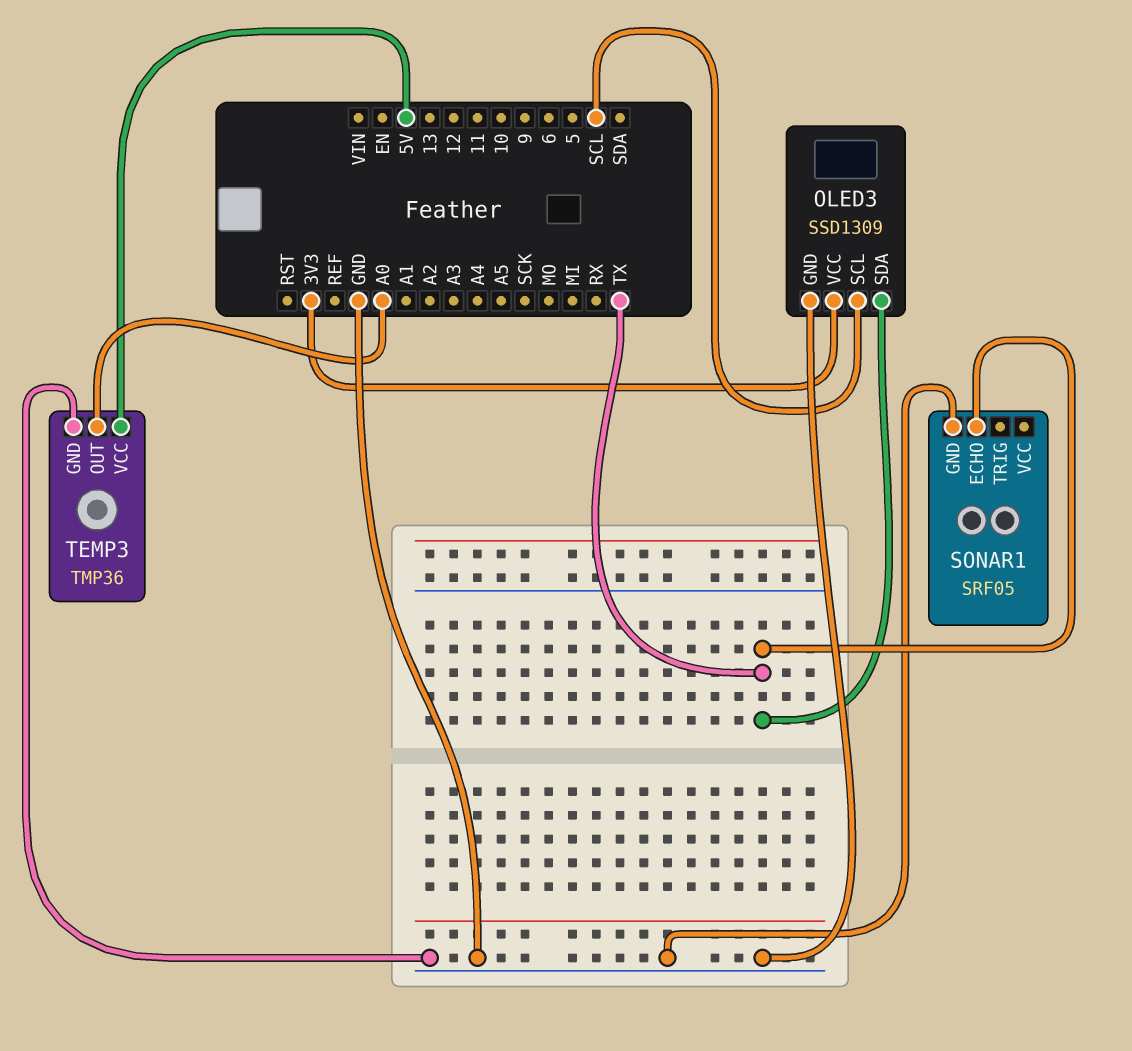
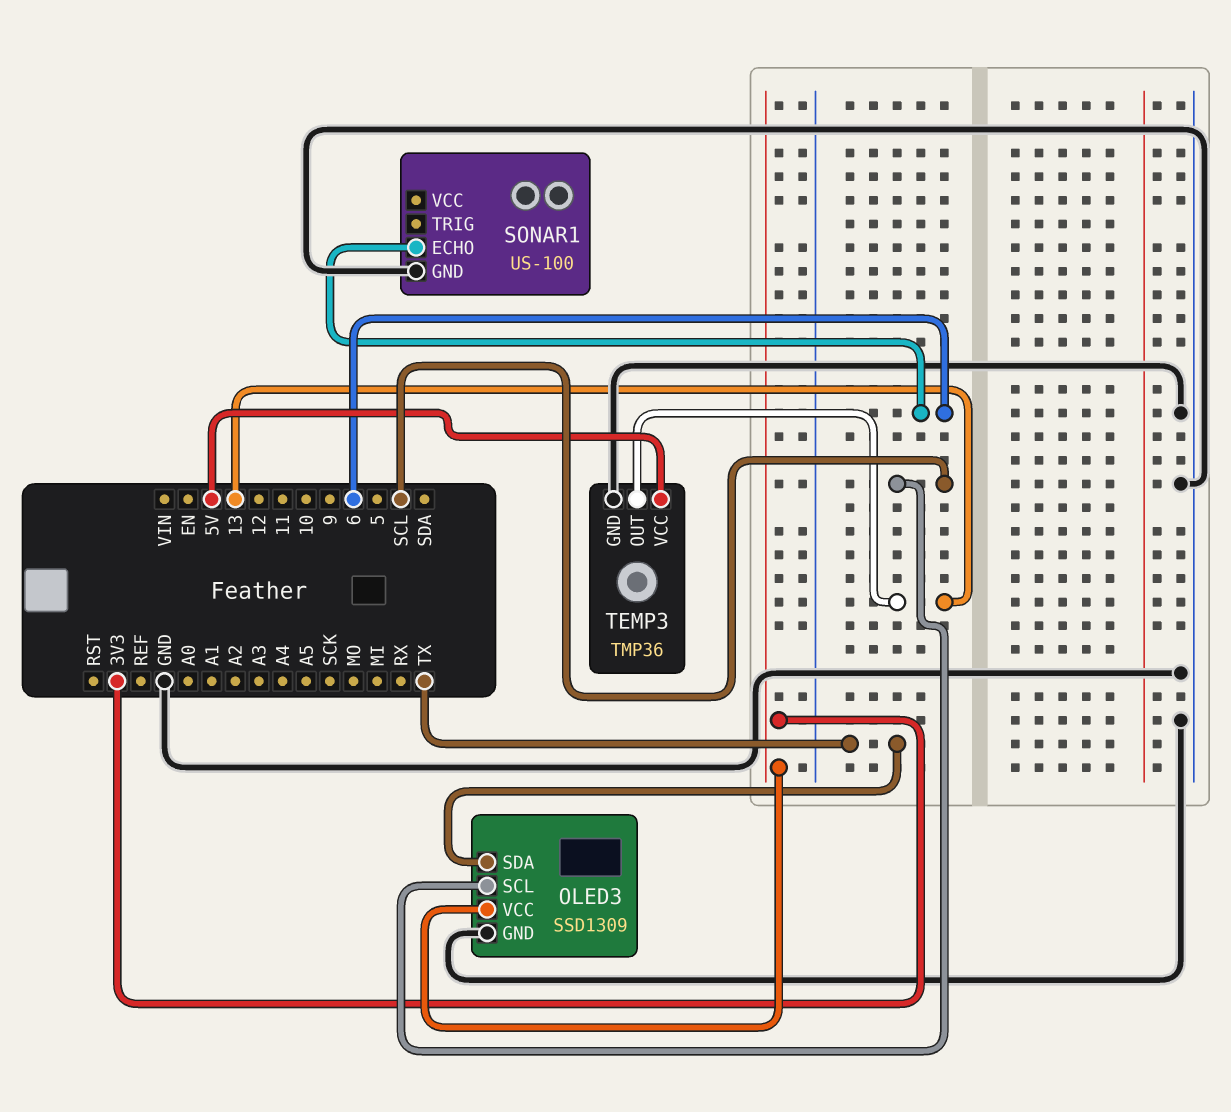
SONAR1: SRF05 -> US-100
SONAR1 pin ECHO: TX -> 6
TEMP3 pin OUT: A0 -> 13

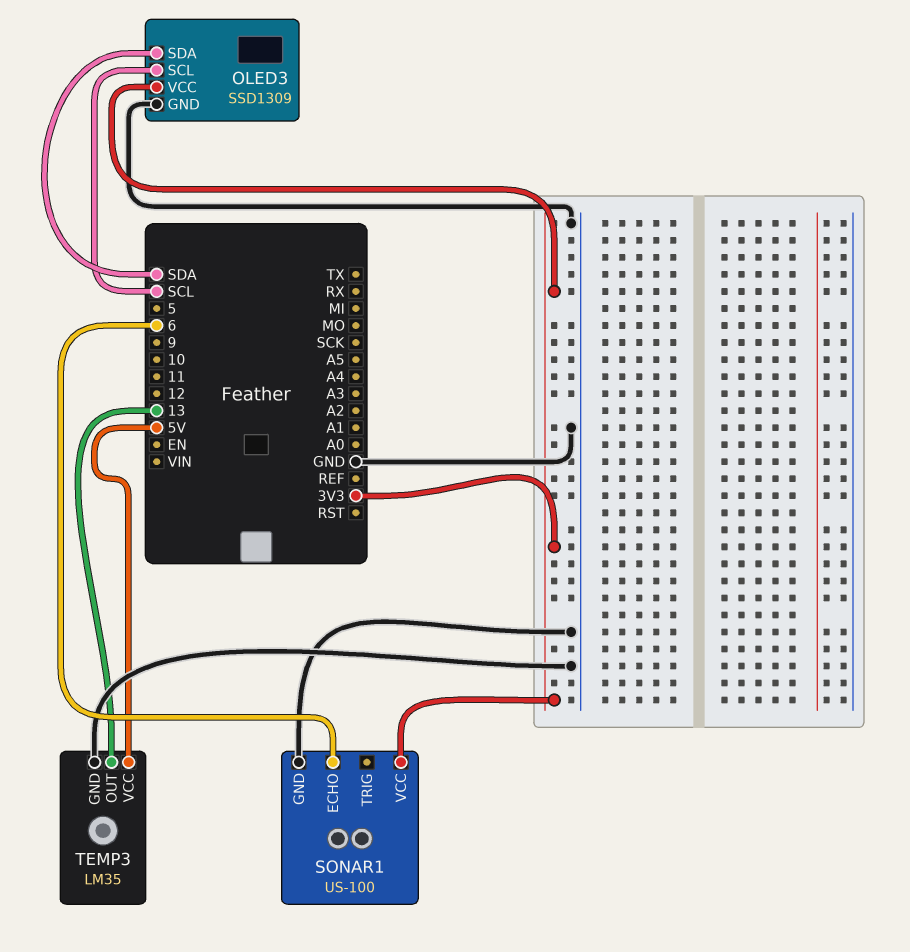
OLED3 pin SDA: TX -> SDA
SONAR1 pin VCC: none -> 3V3
TEMP3: TMP36 -> LM35

